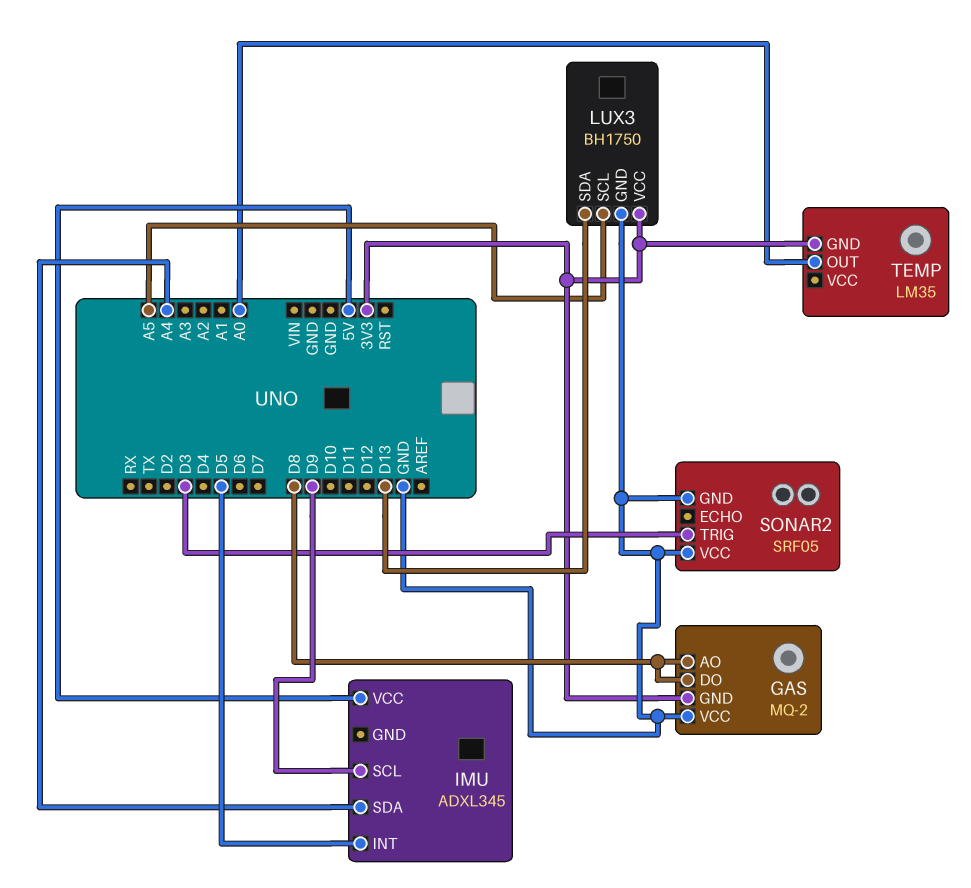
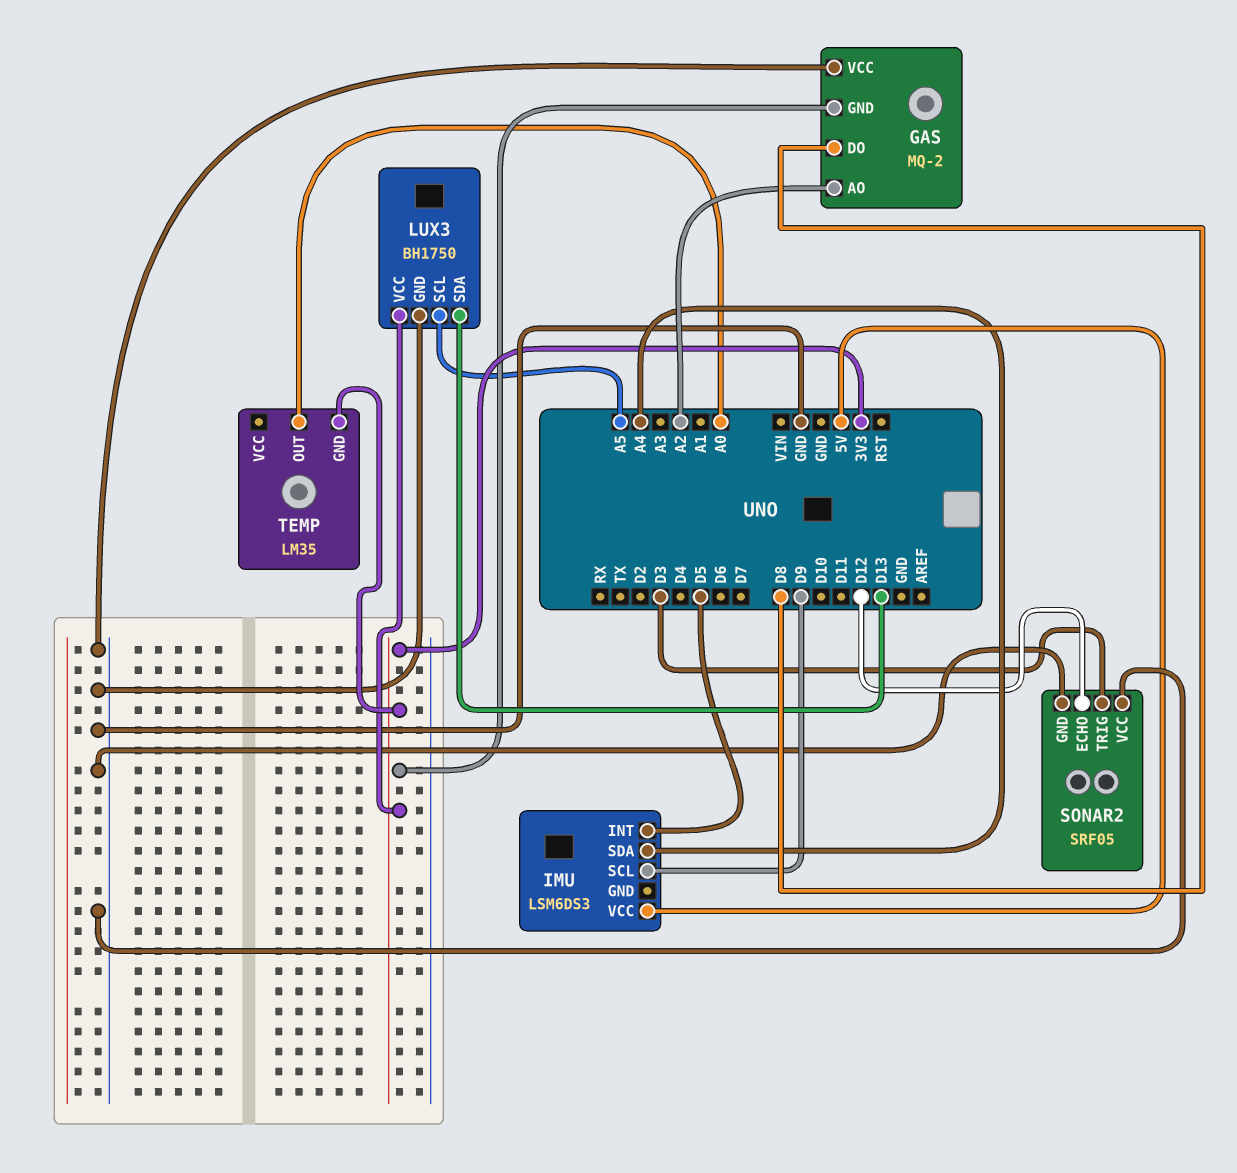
GAS pin AO: D8 -> A2
IMU: ADXL345 -> LSM6DS3
SONAR2 pin ECHO: none -> D12

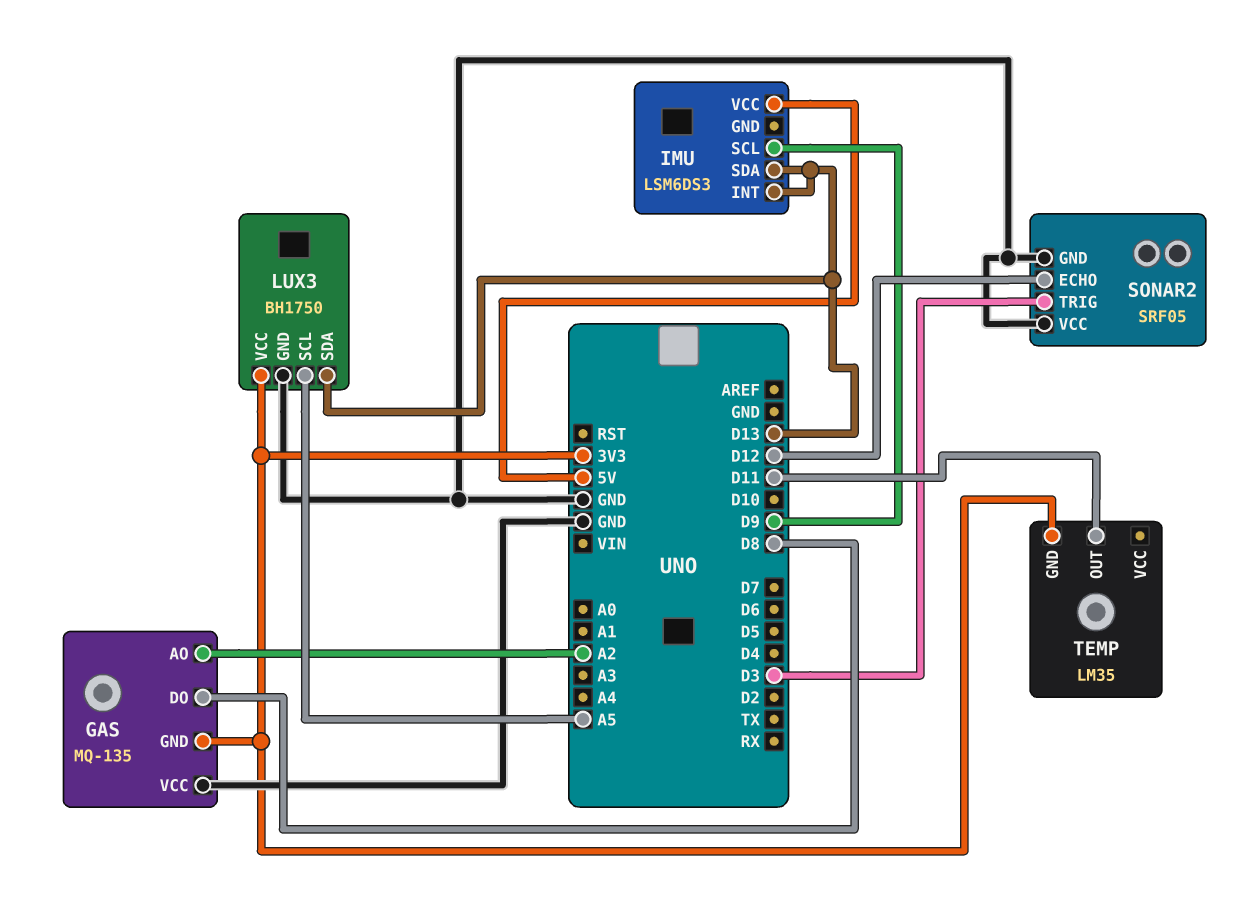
GAS: MQ-2 -> MQ-135
IMU pin INT: D5 -> D13
IMU pin SDA: A4 -> D13
TEMP pin OUT: A0 -> D11

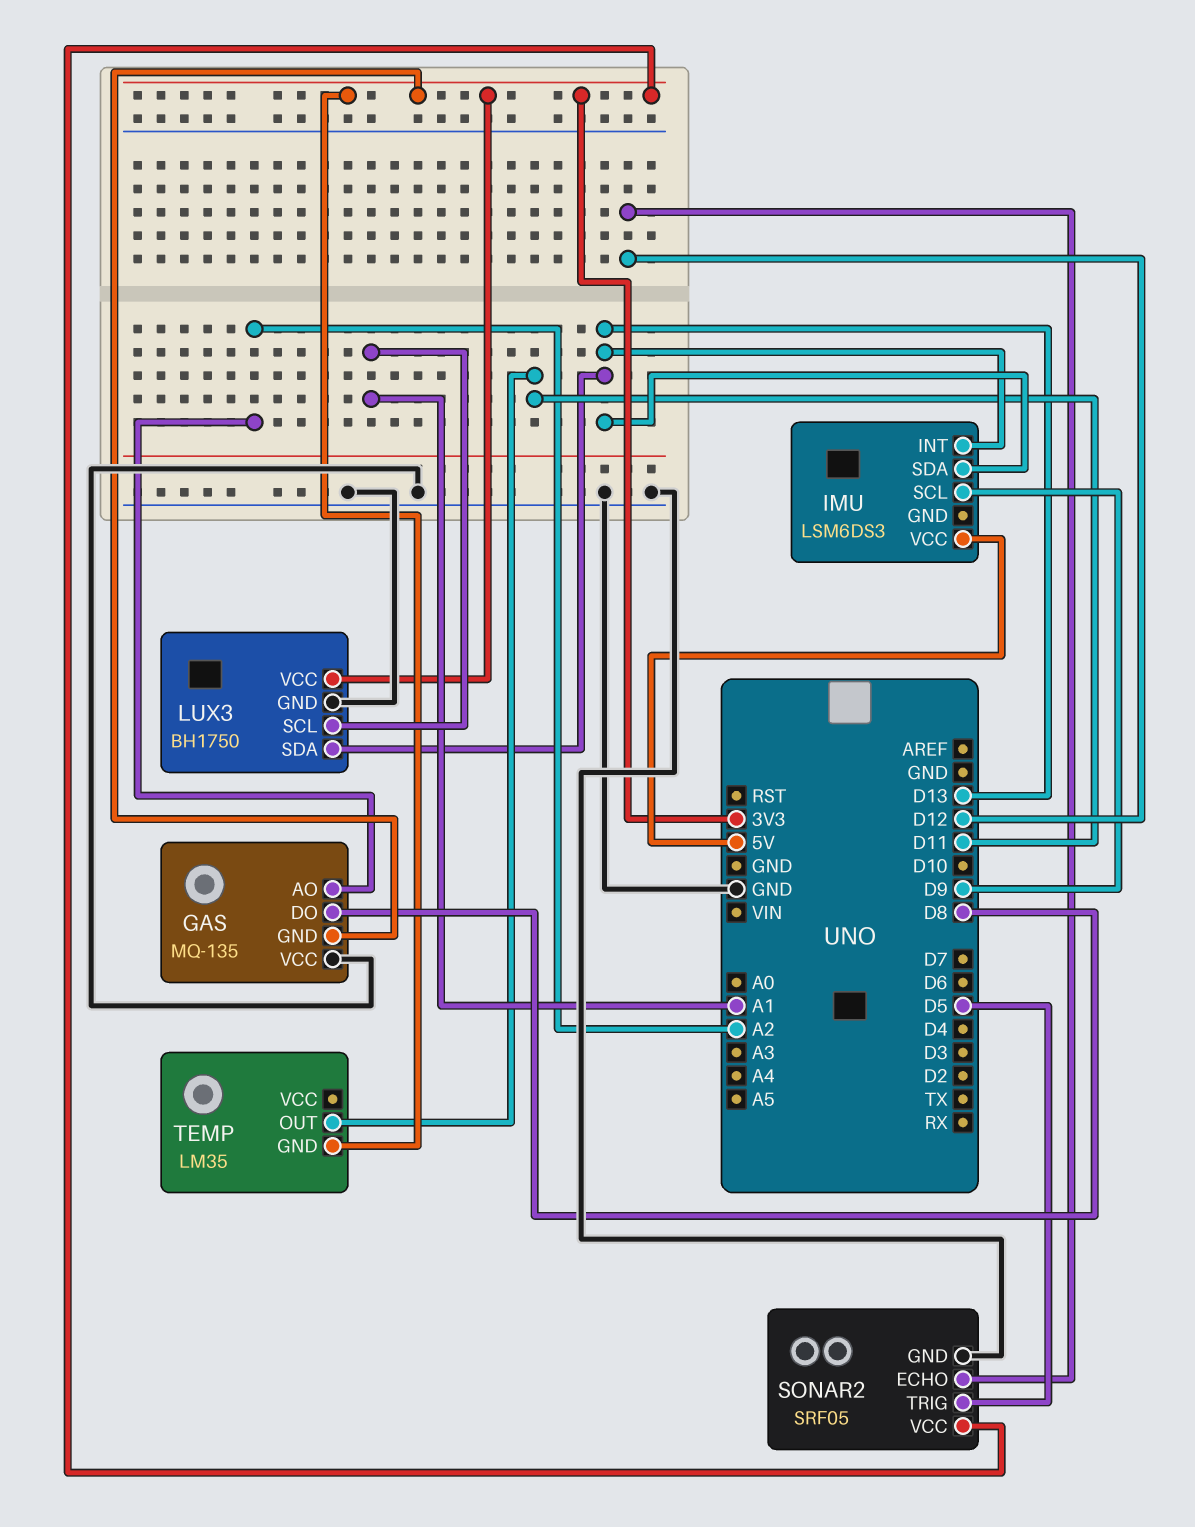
LUX3 pin SCL: A5 -> A1
SONAR2 pin TRIG: D3 -> D5
SONAR2 pin VCC: GND -> 3V3

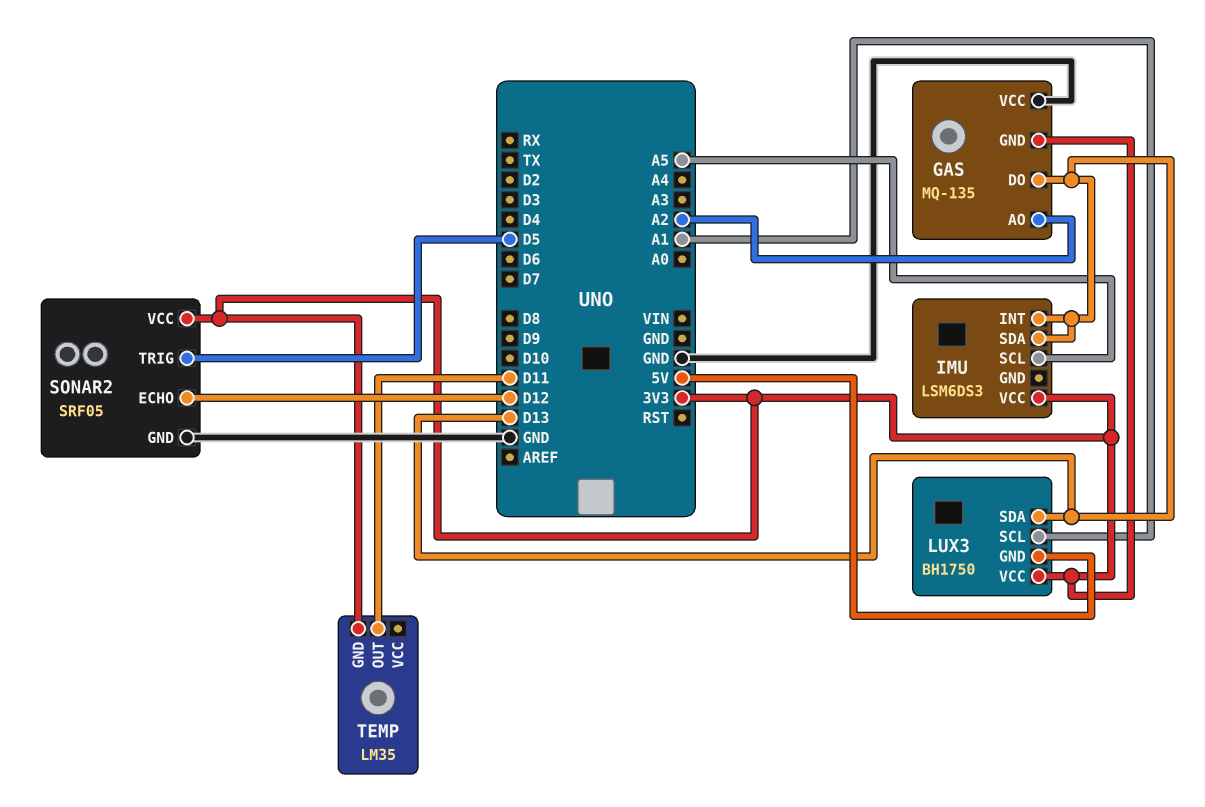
GAS pin DO: D8 -> D13
IMU pin SCL: D9 -> A5
IMU pin VCC: 5V -> 3V3
LUX3 pin GND: GND -> 5V

